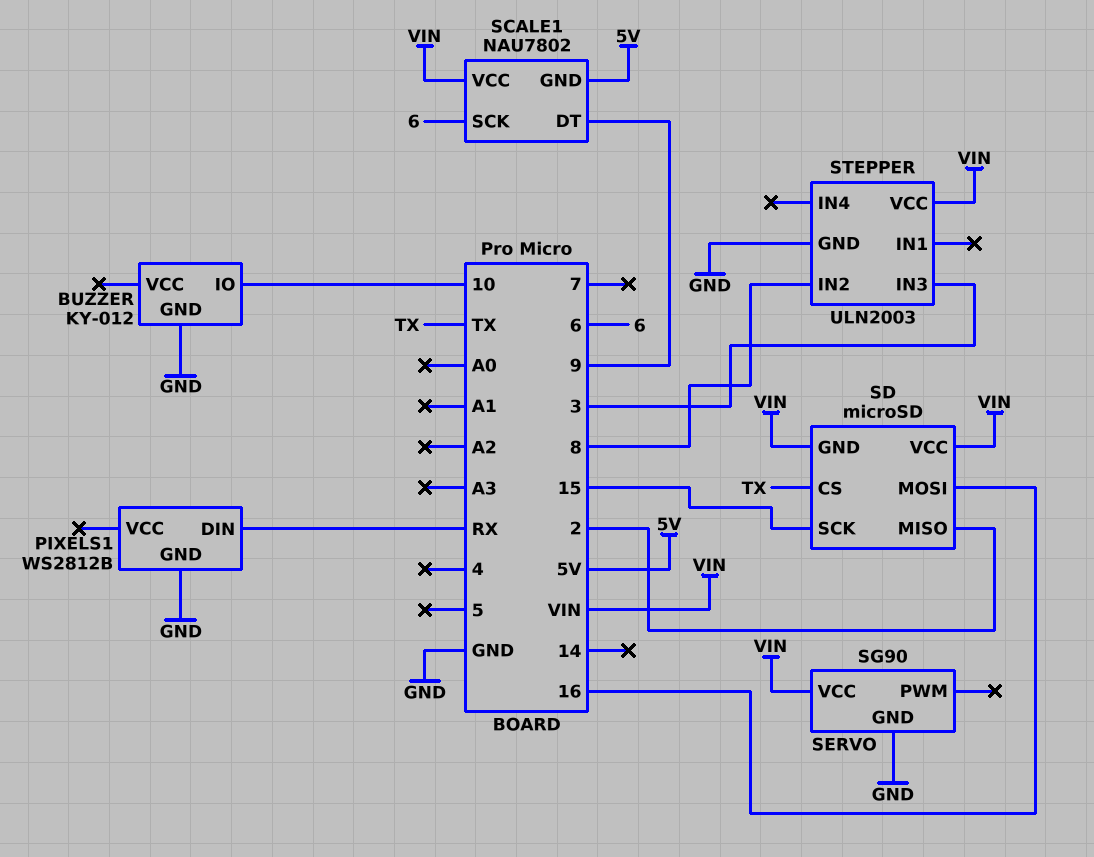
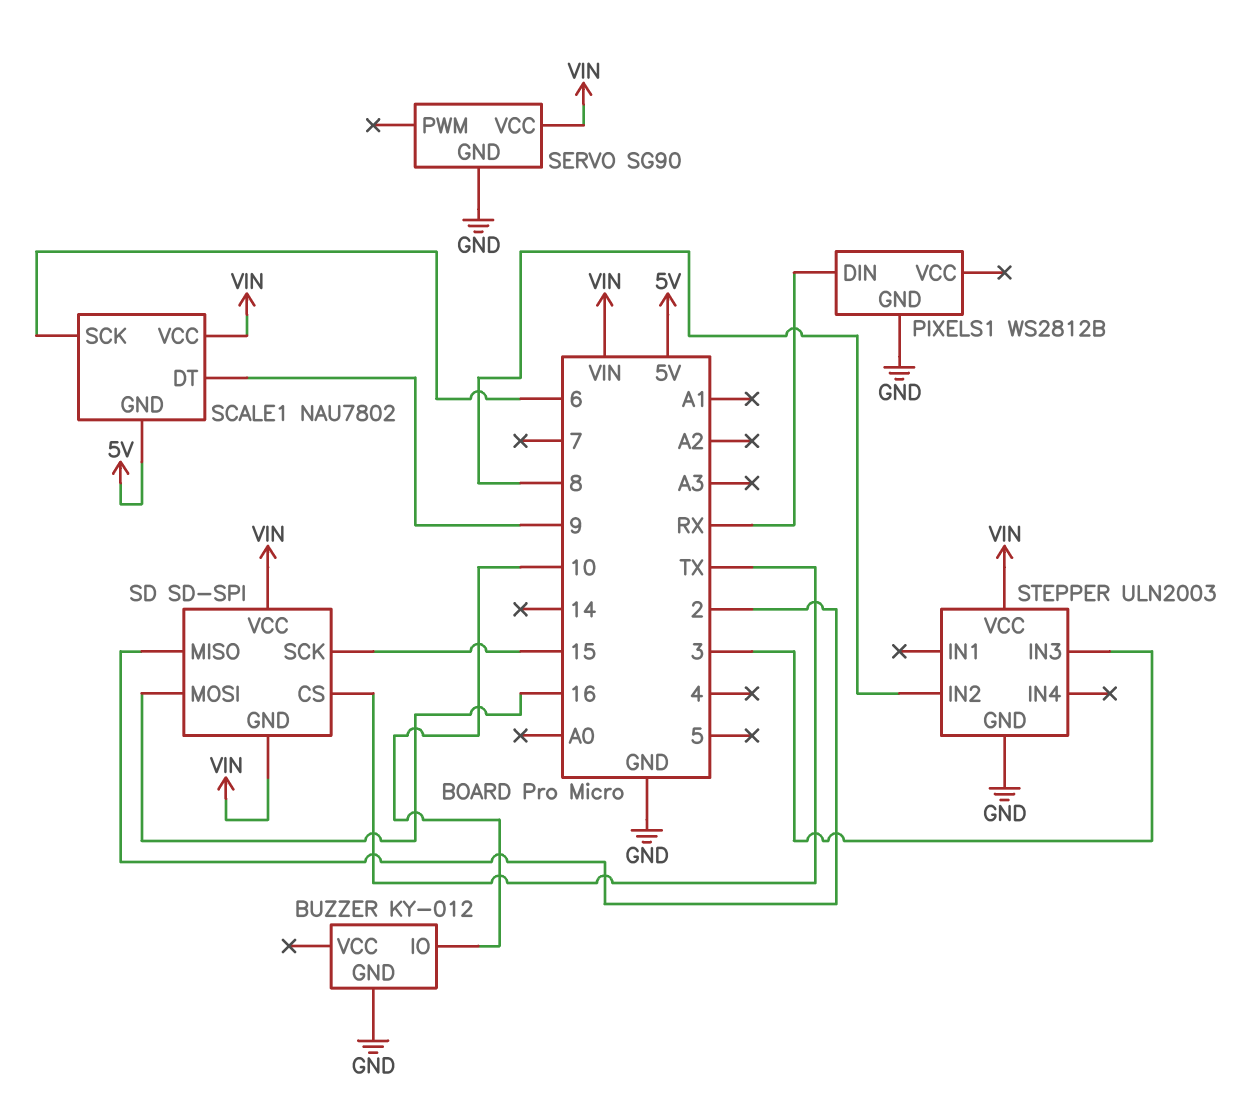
SD: microSD -> SD-SPI

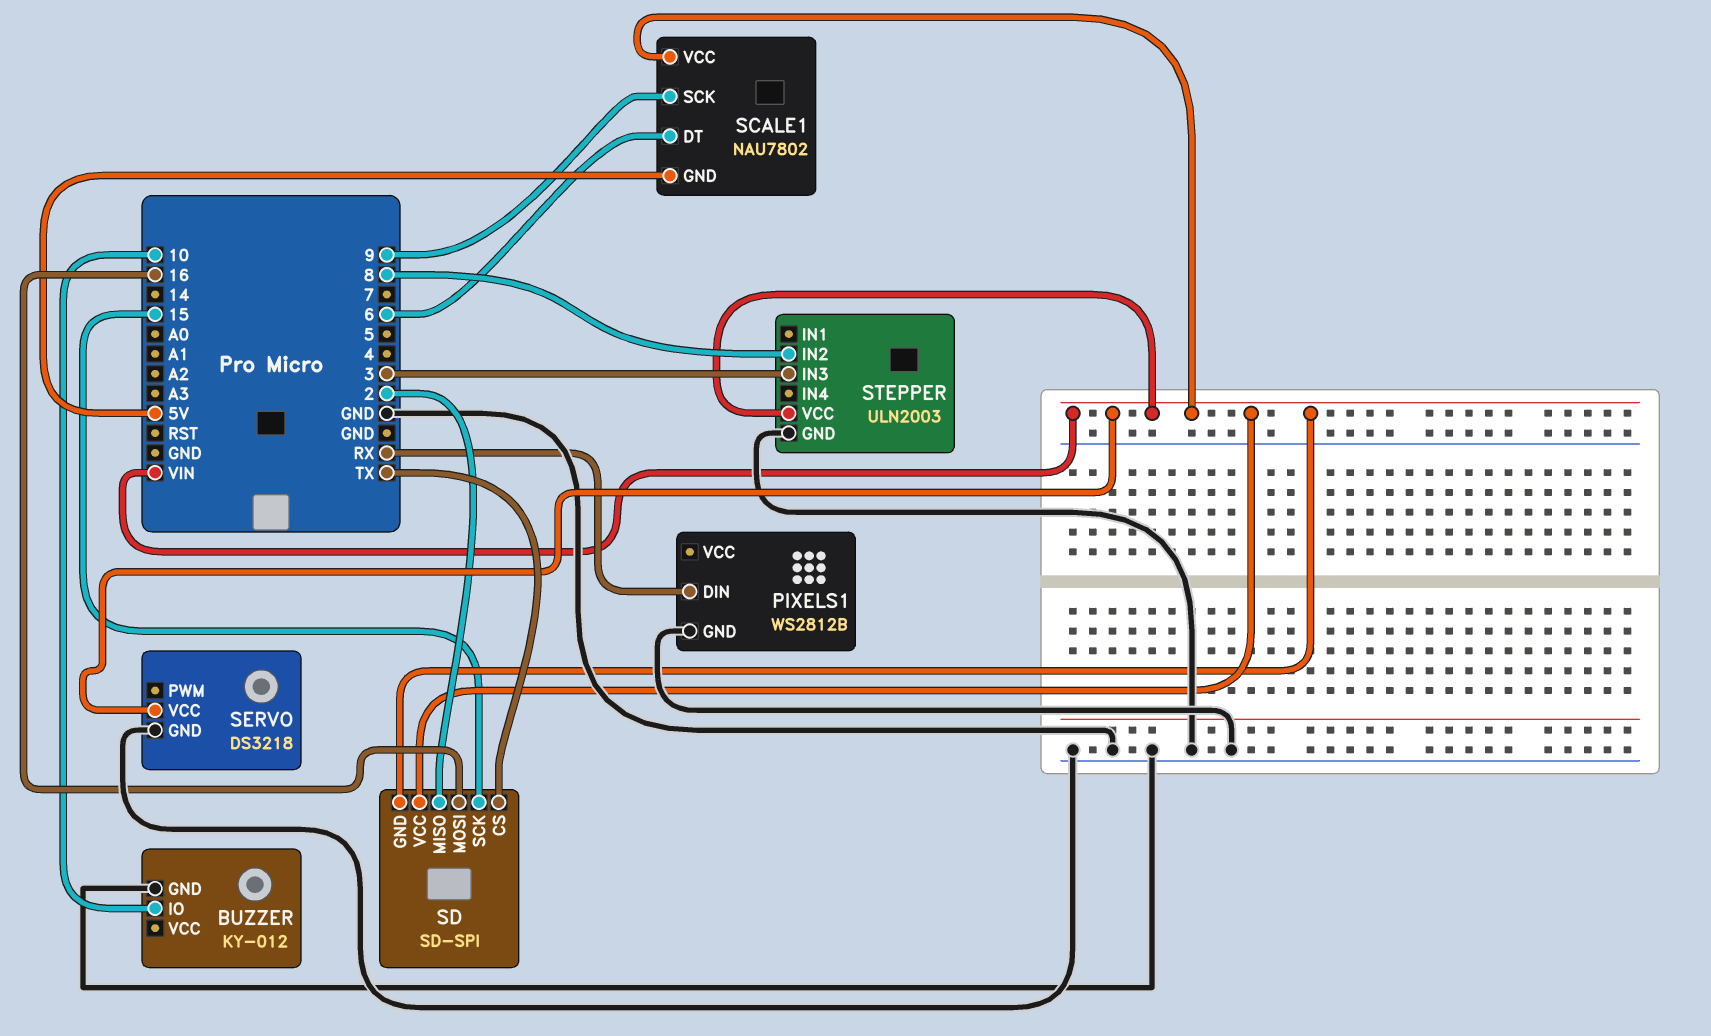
SCALE1 pin DT: 9 -> 6
SCALE1 pin SCK: 6 -> 9
SERVO: SG90 -> DS3218

